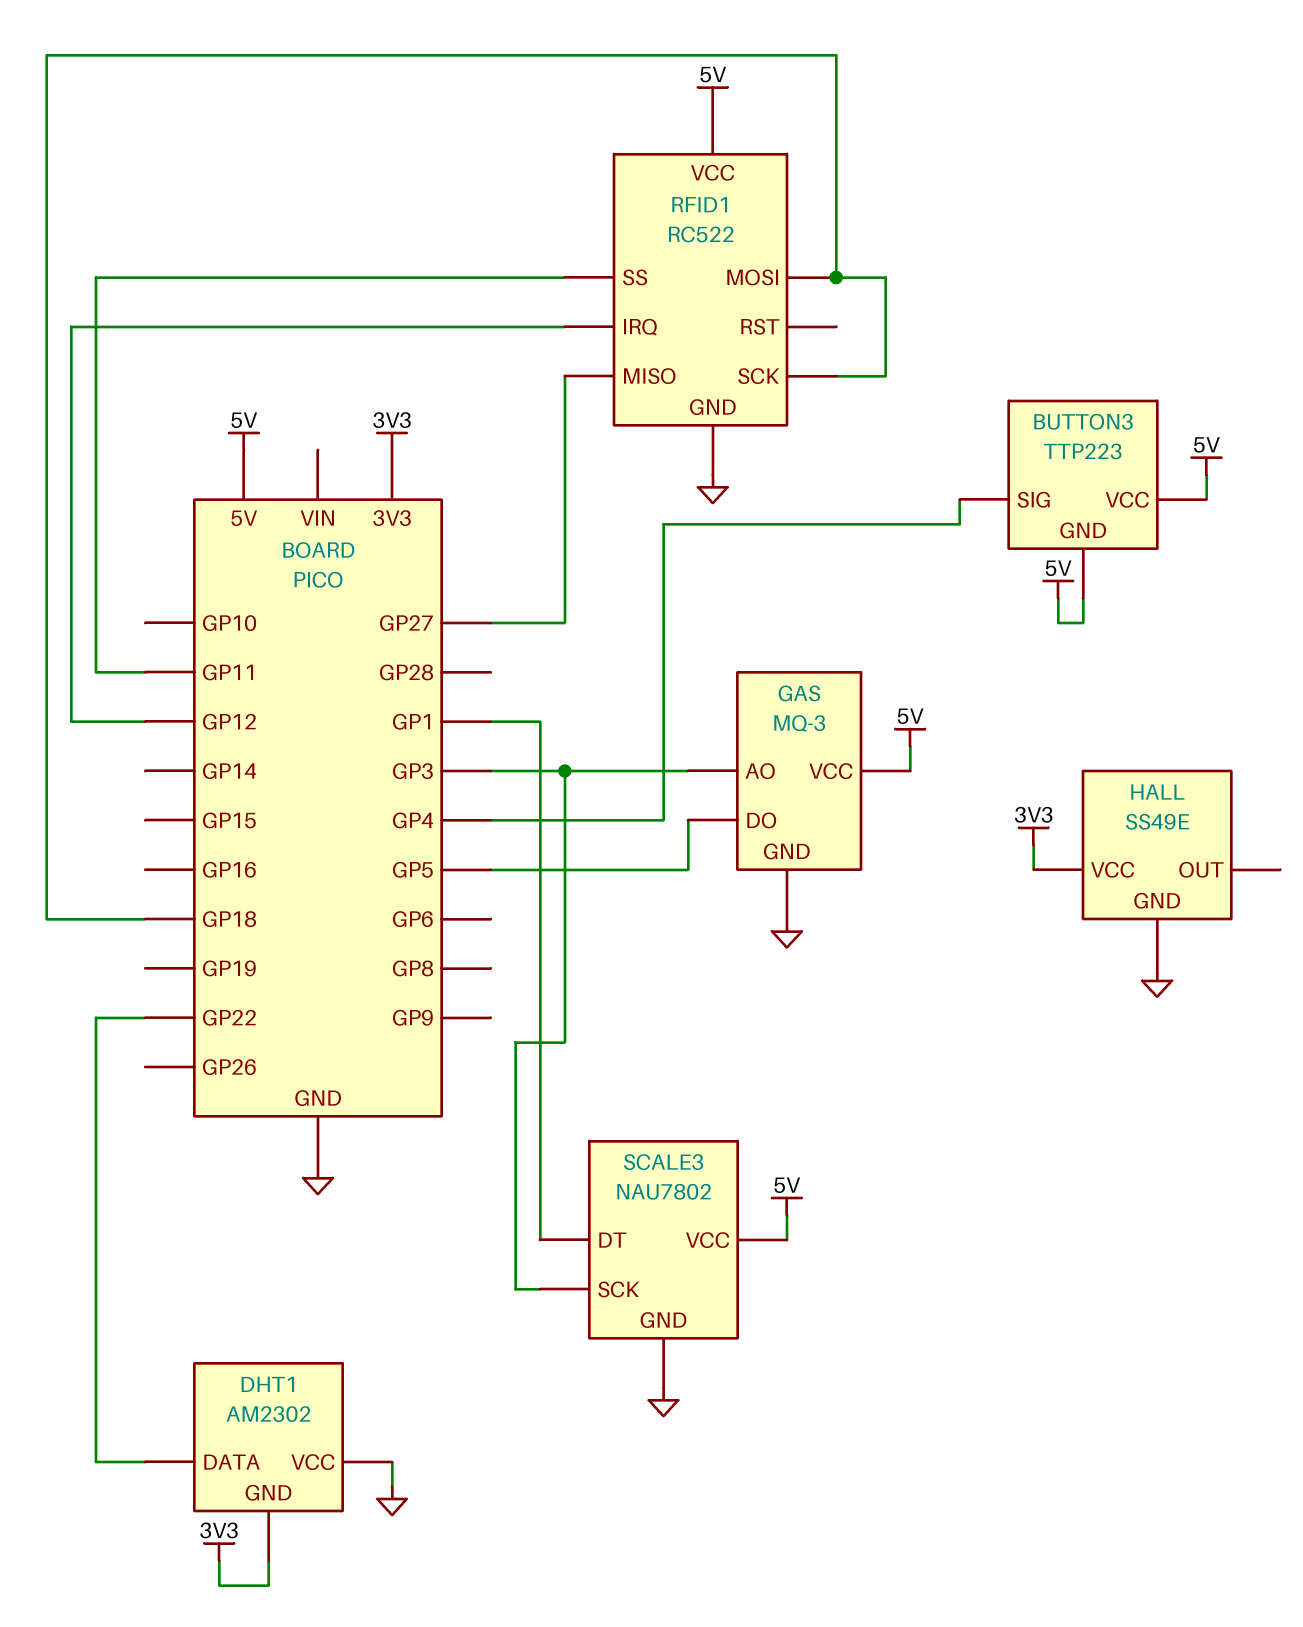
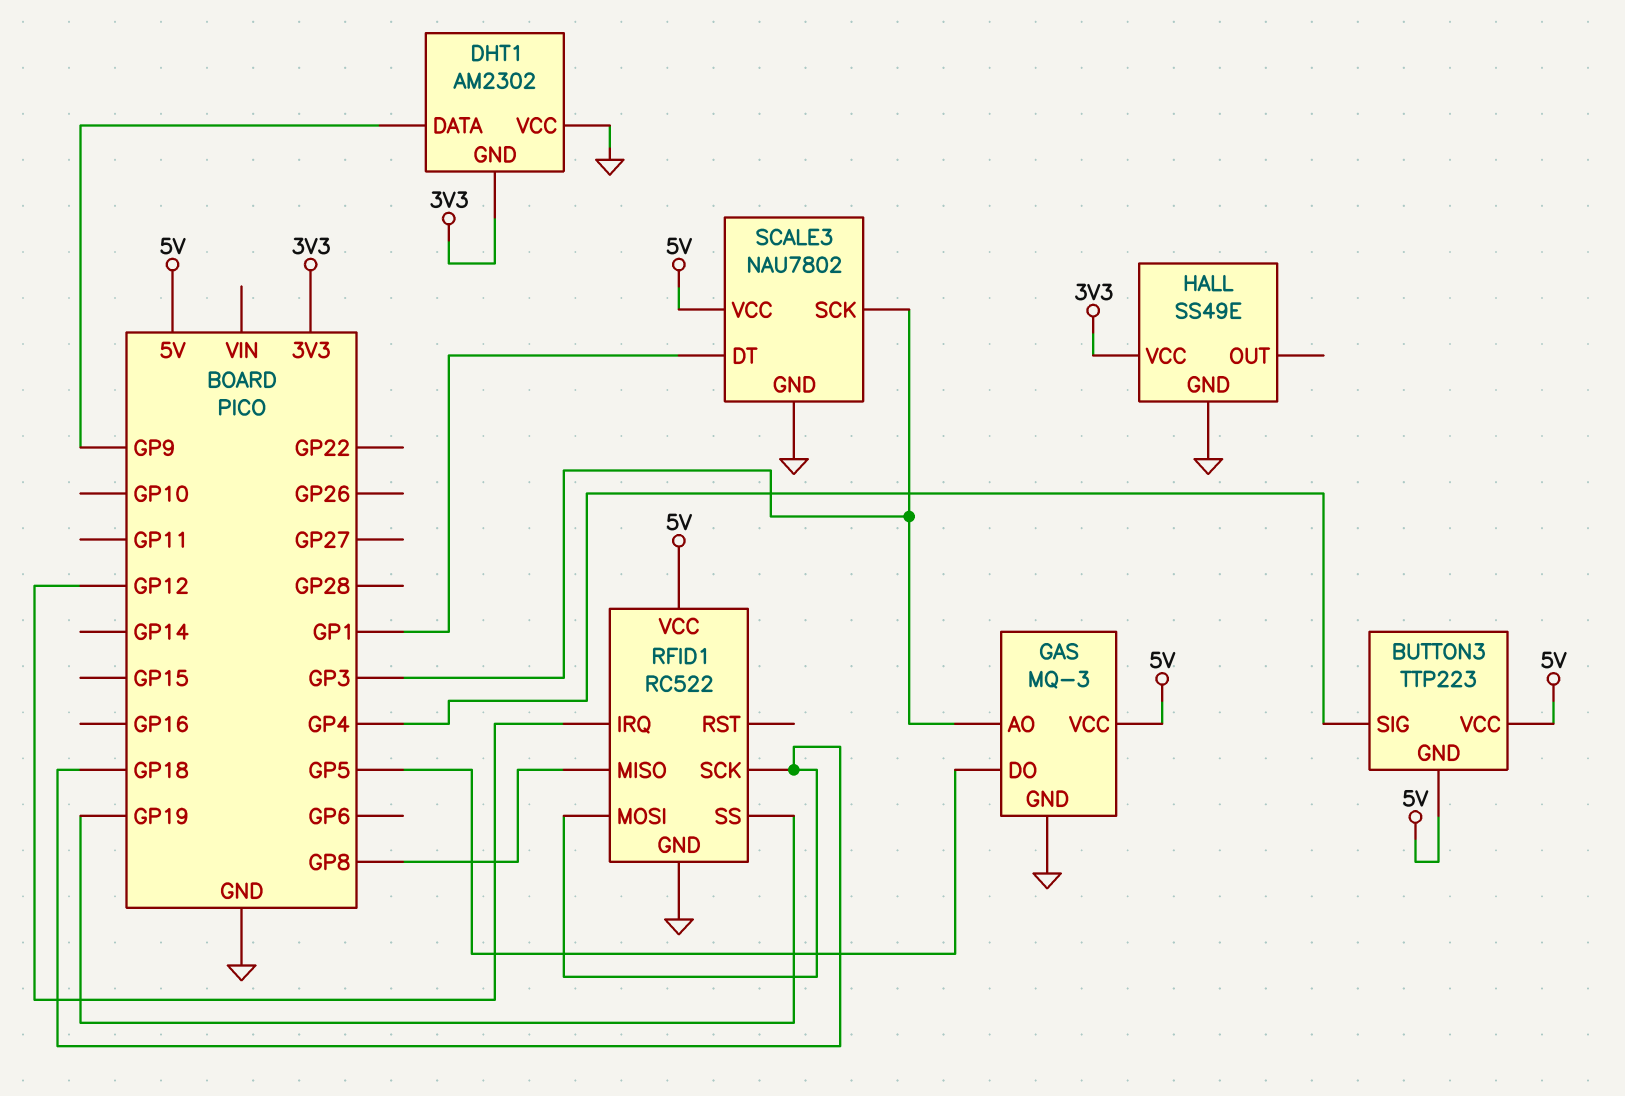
DHT1 pin DATA: GP22 -> GP9
RFID1 pin MISO: GP27 -> GP8
RFID1 pin SS: GP11 -> GP19

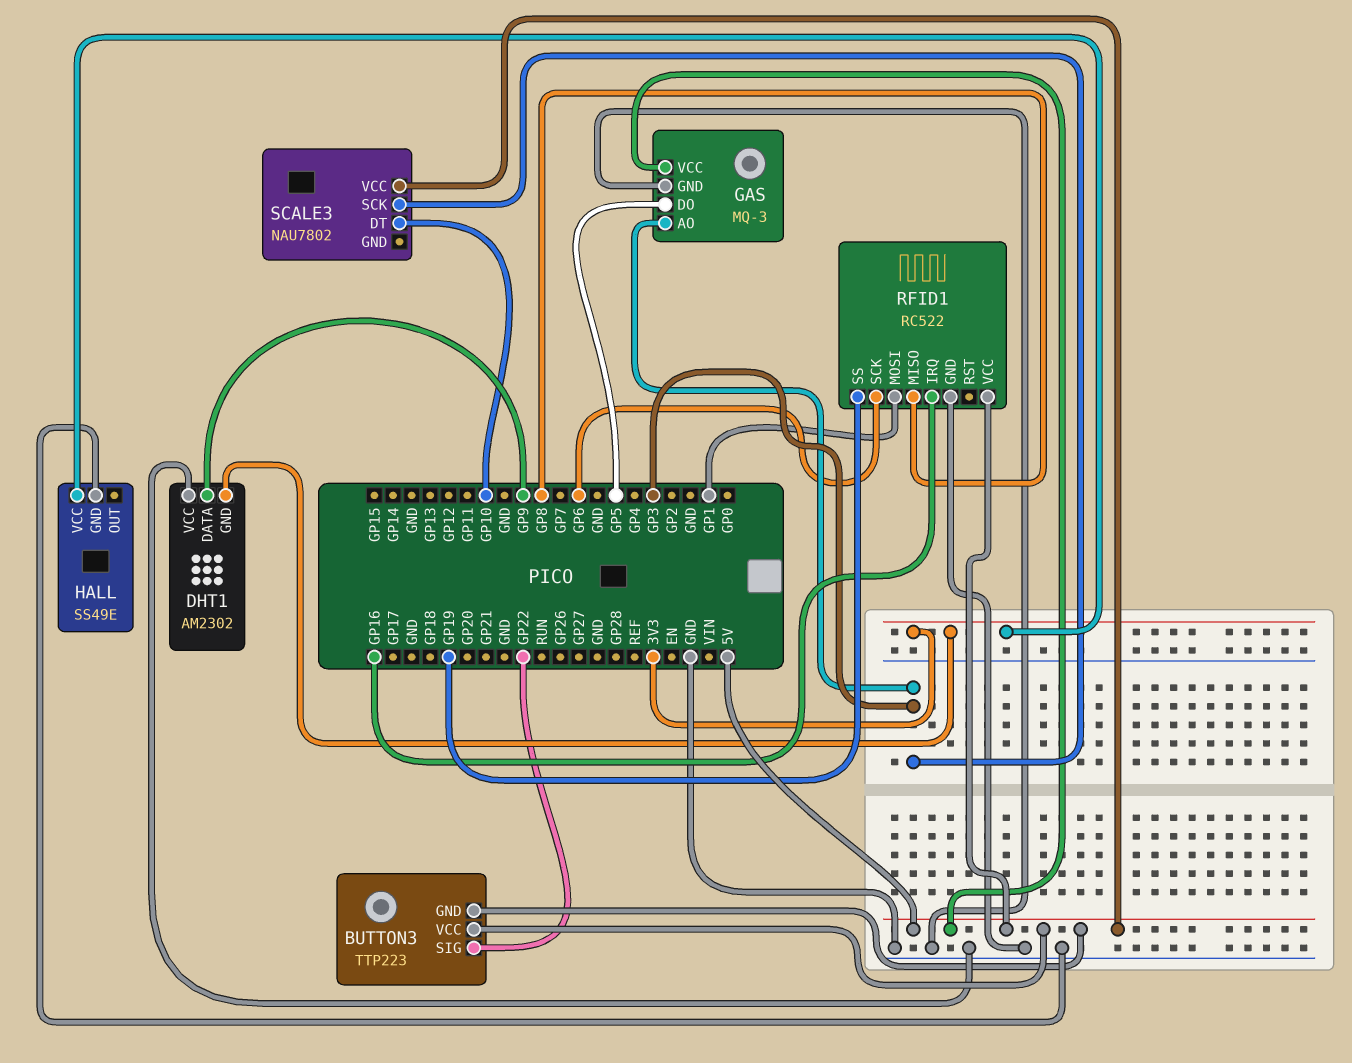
BUTTON3 pin SIG: GP4 -> GP22
RFID1 pin IRQ: GP12 -> GP16
RFID1 pin MOSI: GP18 -> GP1
RFID1 pin SCK: GP18 -> GP6
SCALE3 pin DT: GP1 -> GP10
SCALE3 pin GND: GND -> none

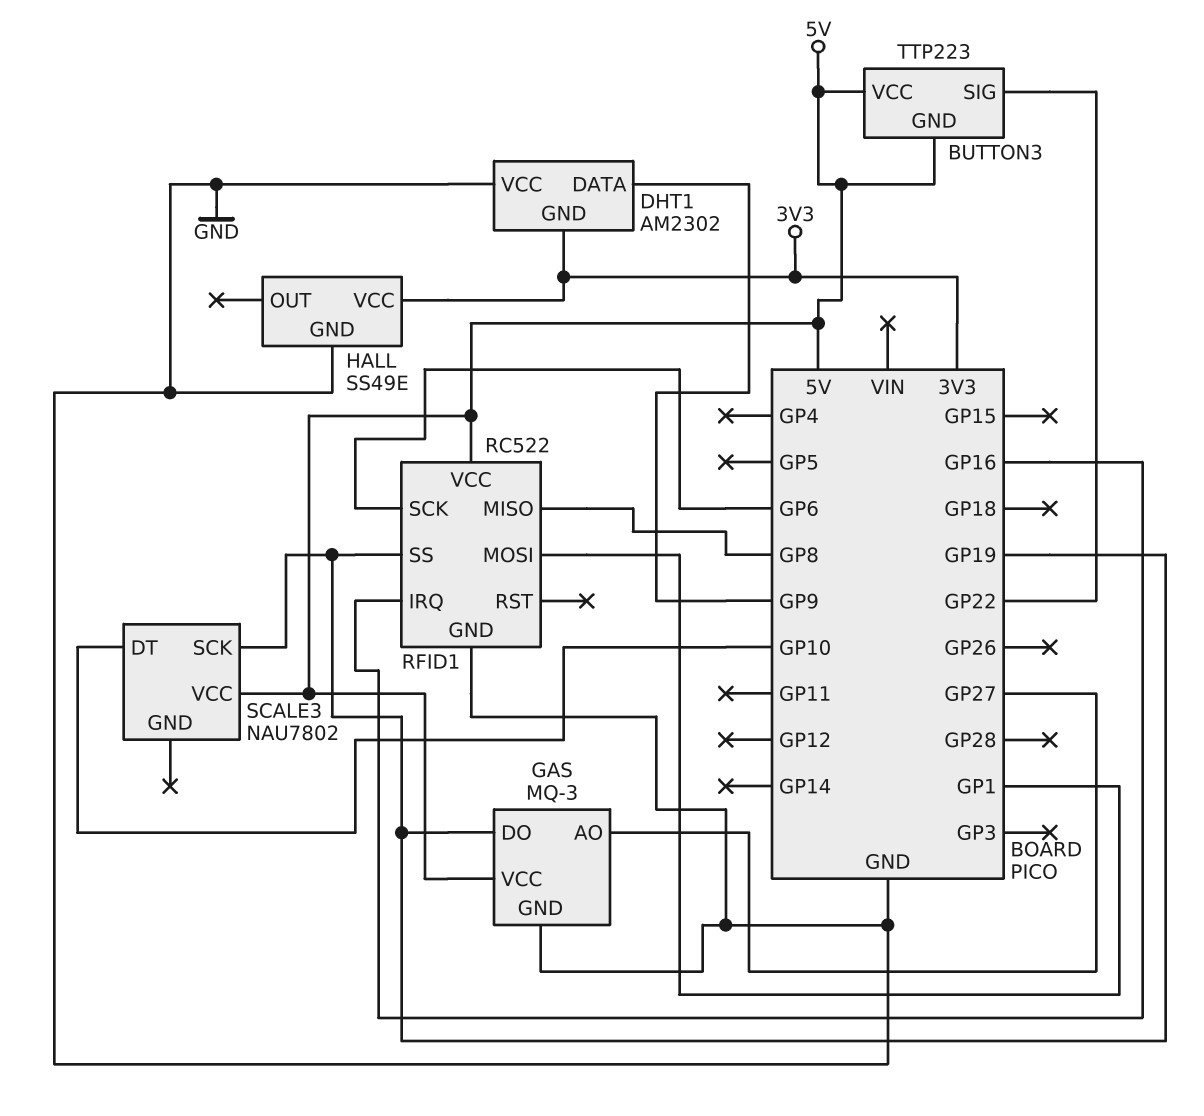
GAS pin AO: GP3 -> GP27
GAS pin DO: GP5 -> GP19
SCALE3 pin SCK: GP3 -> GP19

